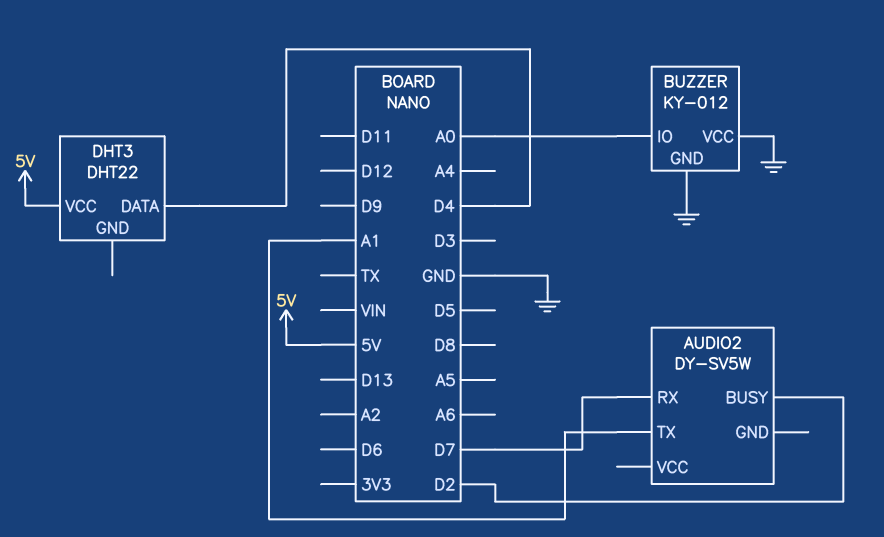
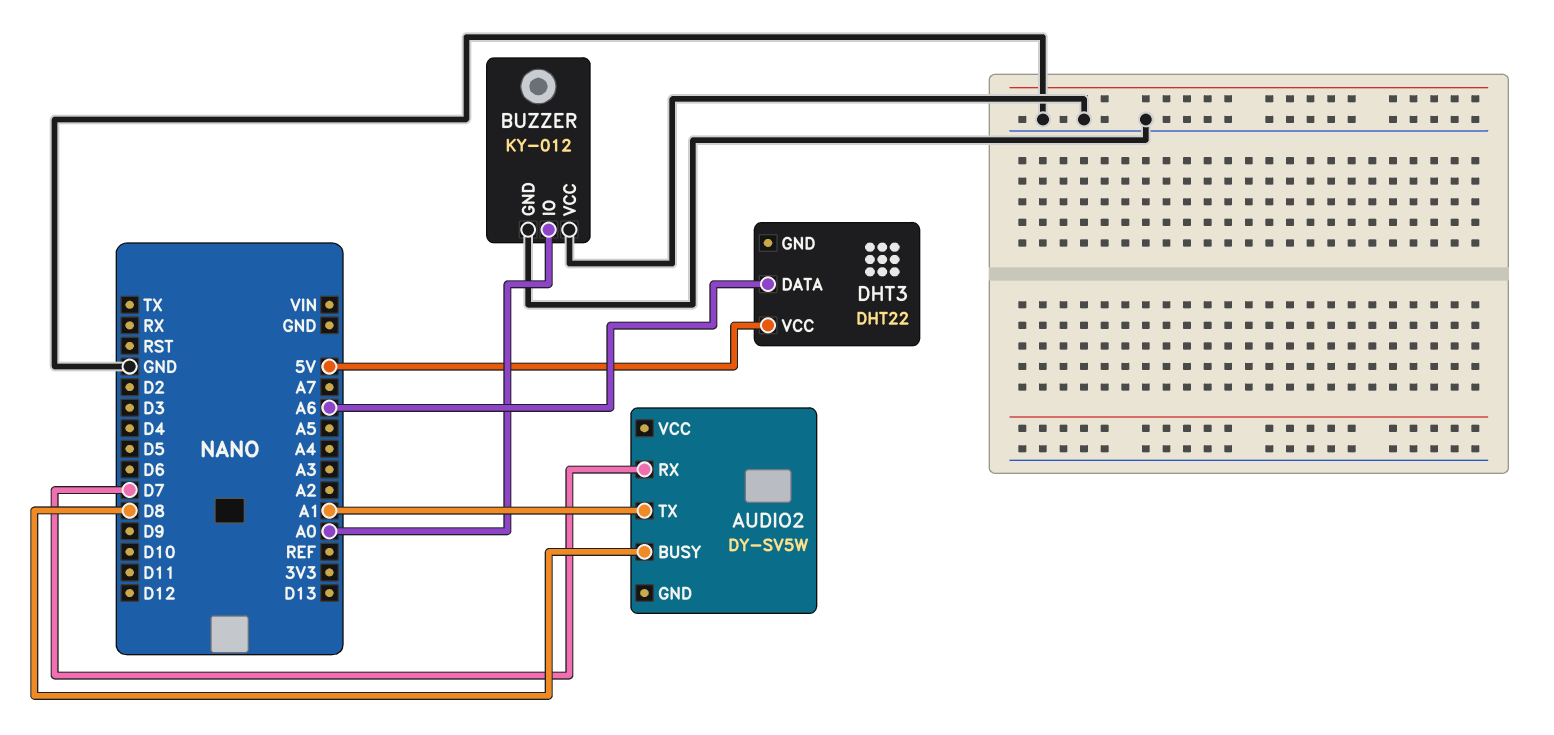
AUDIO2 pin BUSY: D2 -> D8
DHT3 pin DATA: D4 -> A6

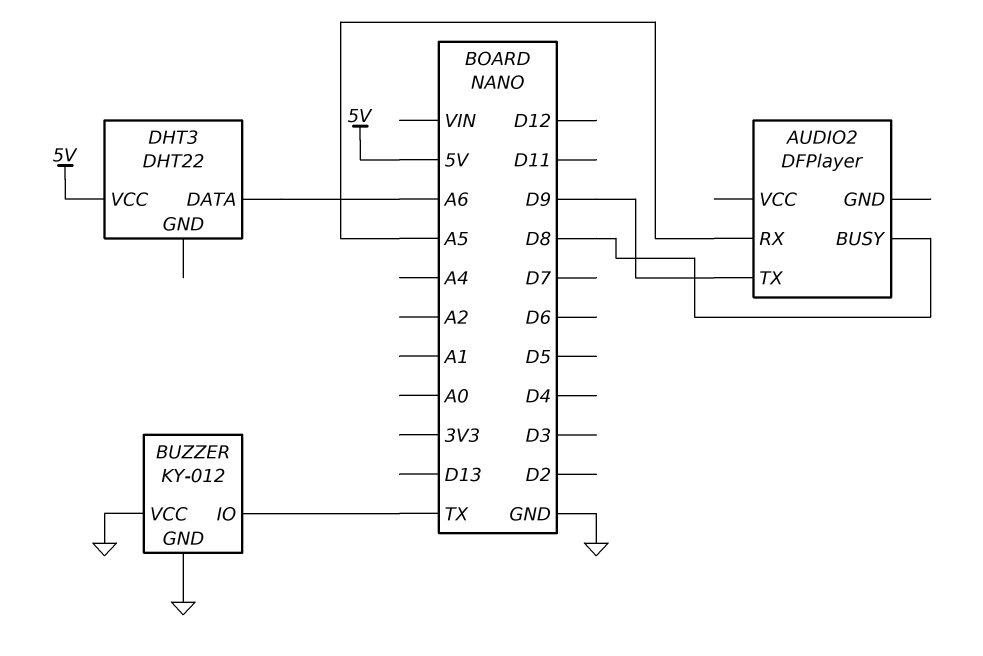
AUDIO2: DY-SV5W -> DFPlayer
AUDIO2 pin RX: D7 -> A5
AUDIO2 pin TX: A1 -> D9
BUZZER pin IO: A0 -> TX

